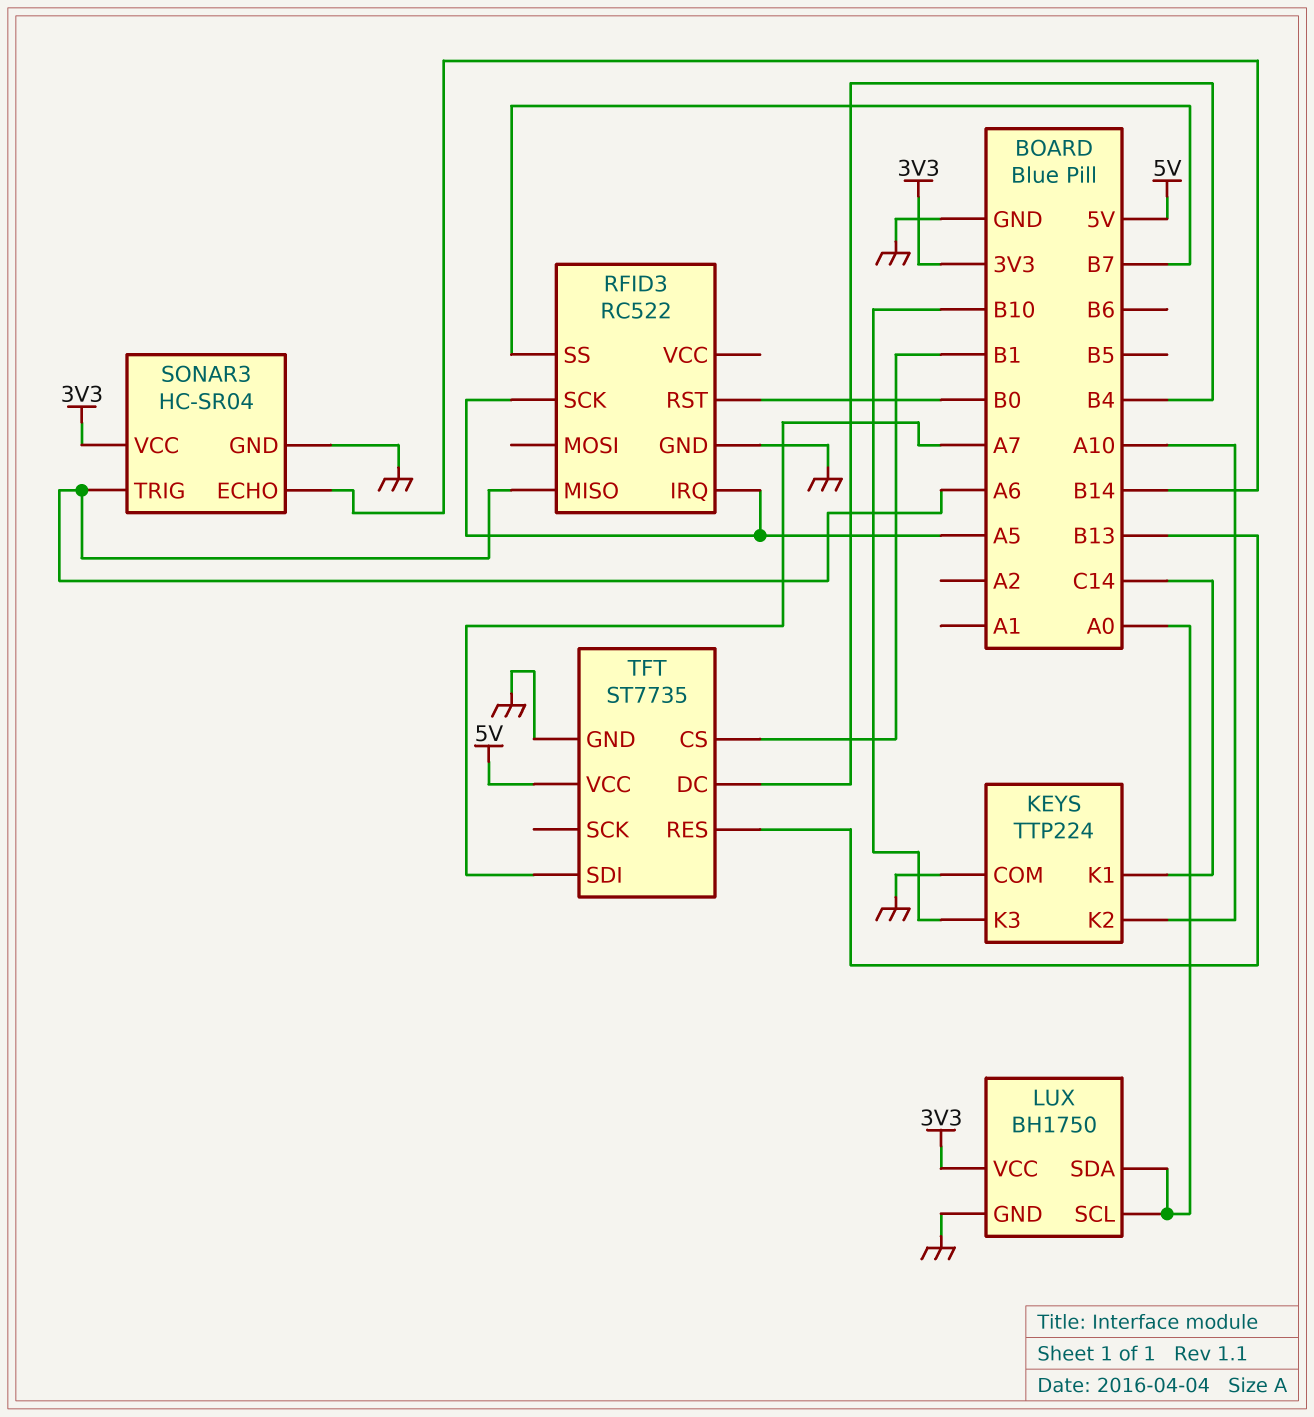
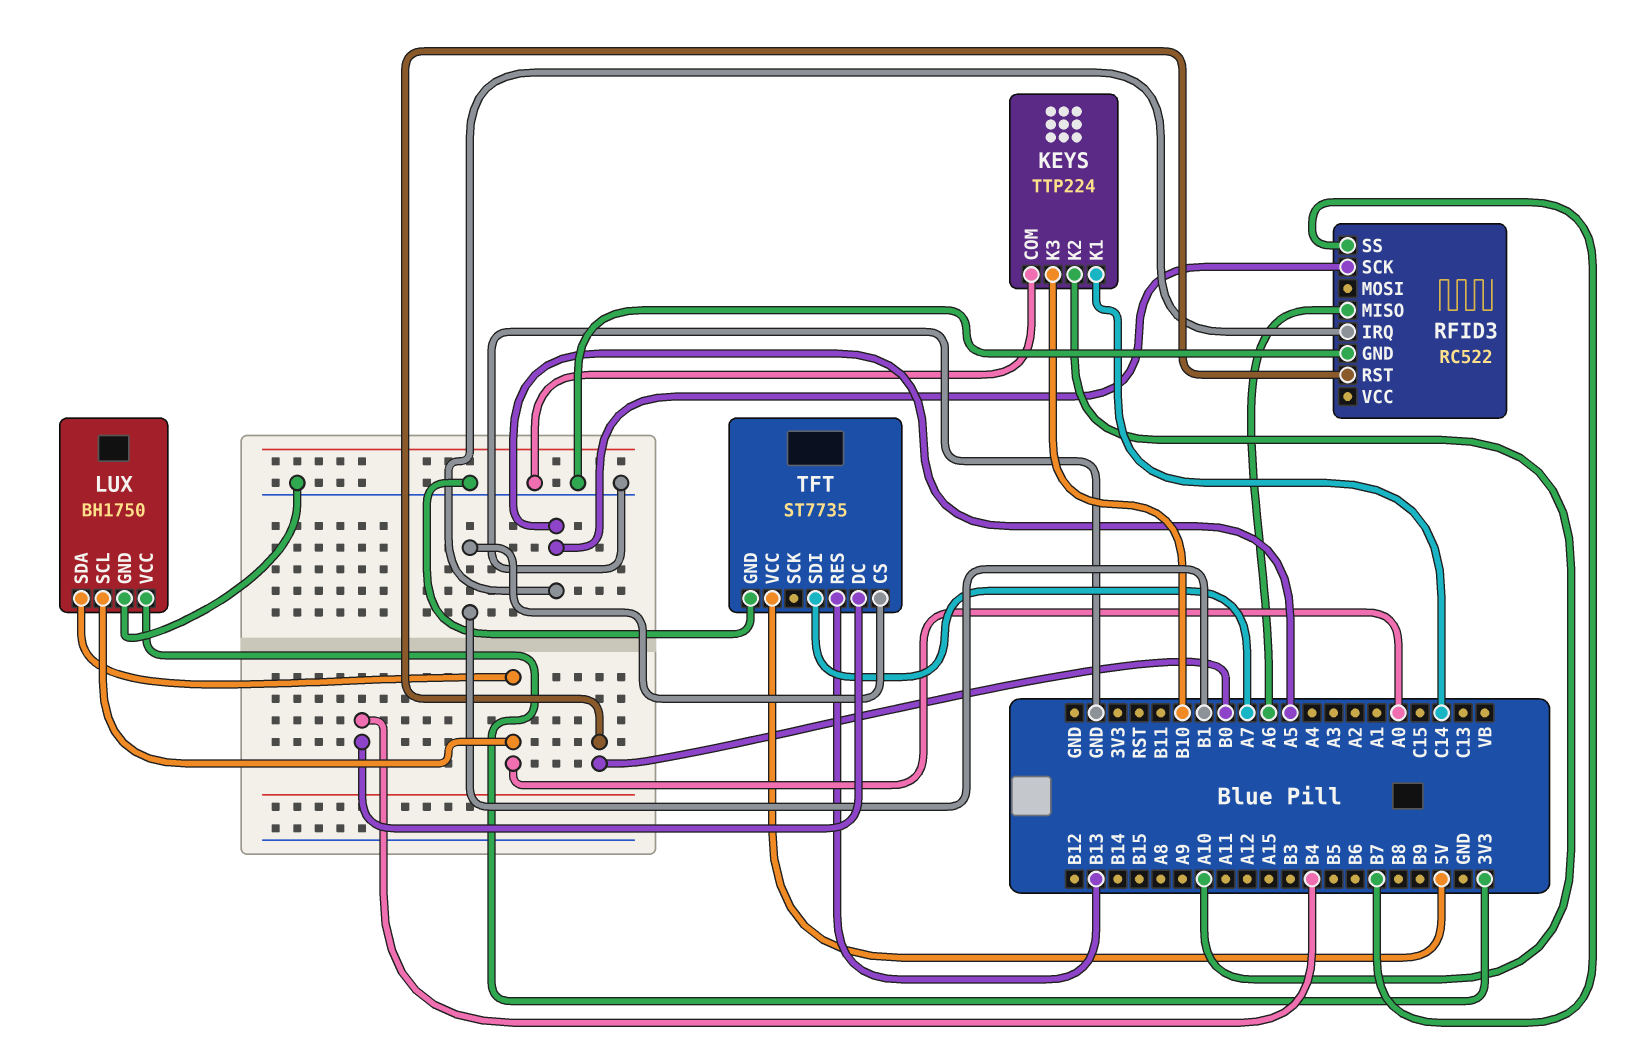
SONAR3: HC-SR04 -> none
SONAR3 pin ECHO: B14 -> none
SONAR3 pin GND: GND -> none
SONAR3 pin TRIG: A6 -> none
SONAR3 pin VCC: 3V3 -> none

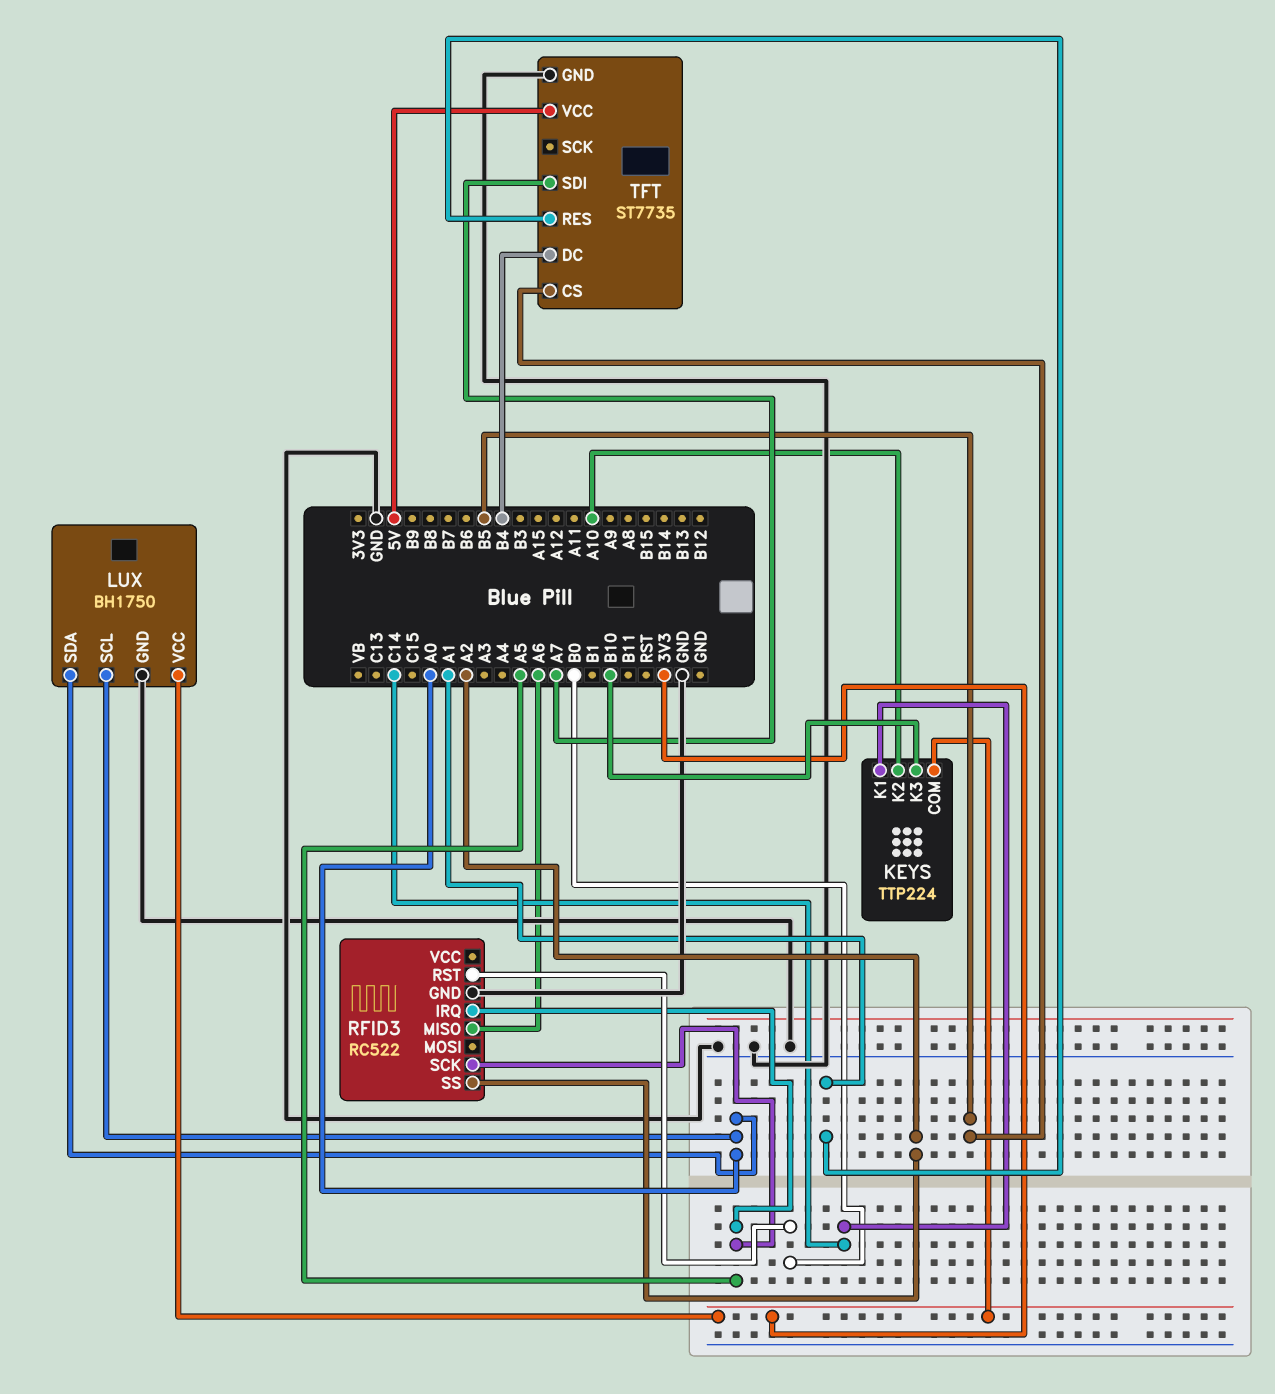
KEYS pin COM: GND -> 3V3
RFID3 pin SS: B7 -> A2
TFT pin CS: B1 -> B5
TFT pin RES: B13 -> A1

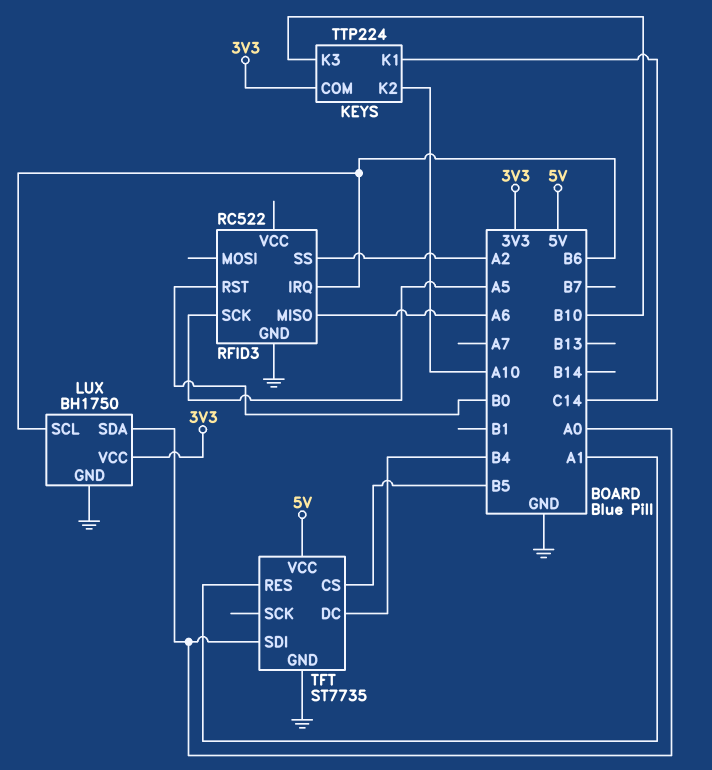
LUX pin SCL: A0 -> B6
RFID3 pin IRQ: A5 -> B6
TFT pin SDI: A7 -> A0

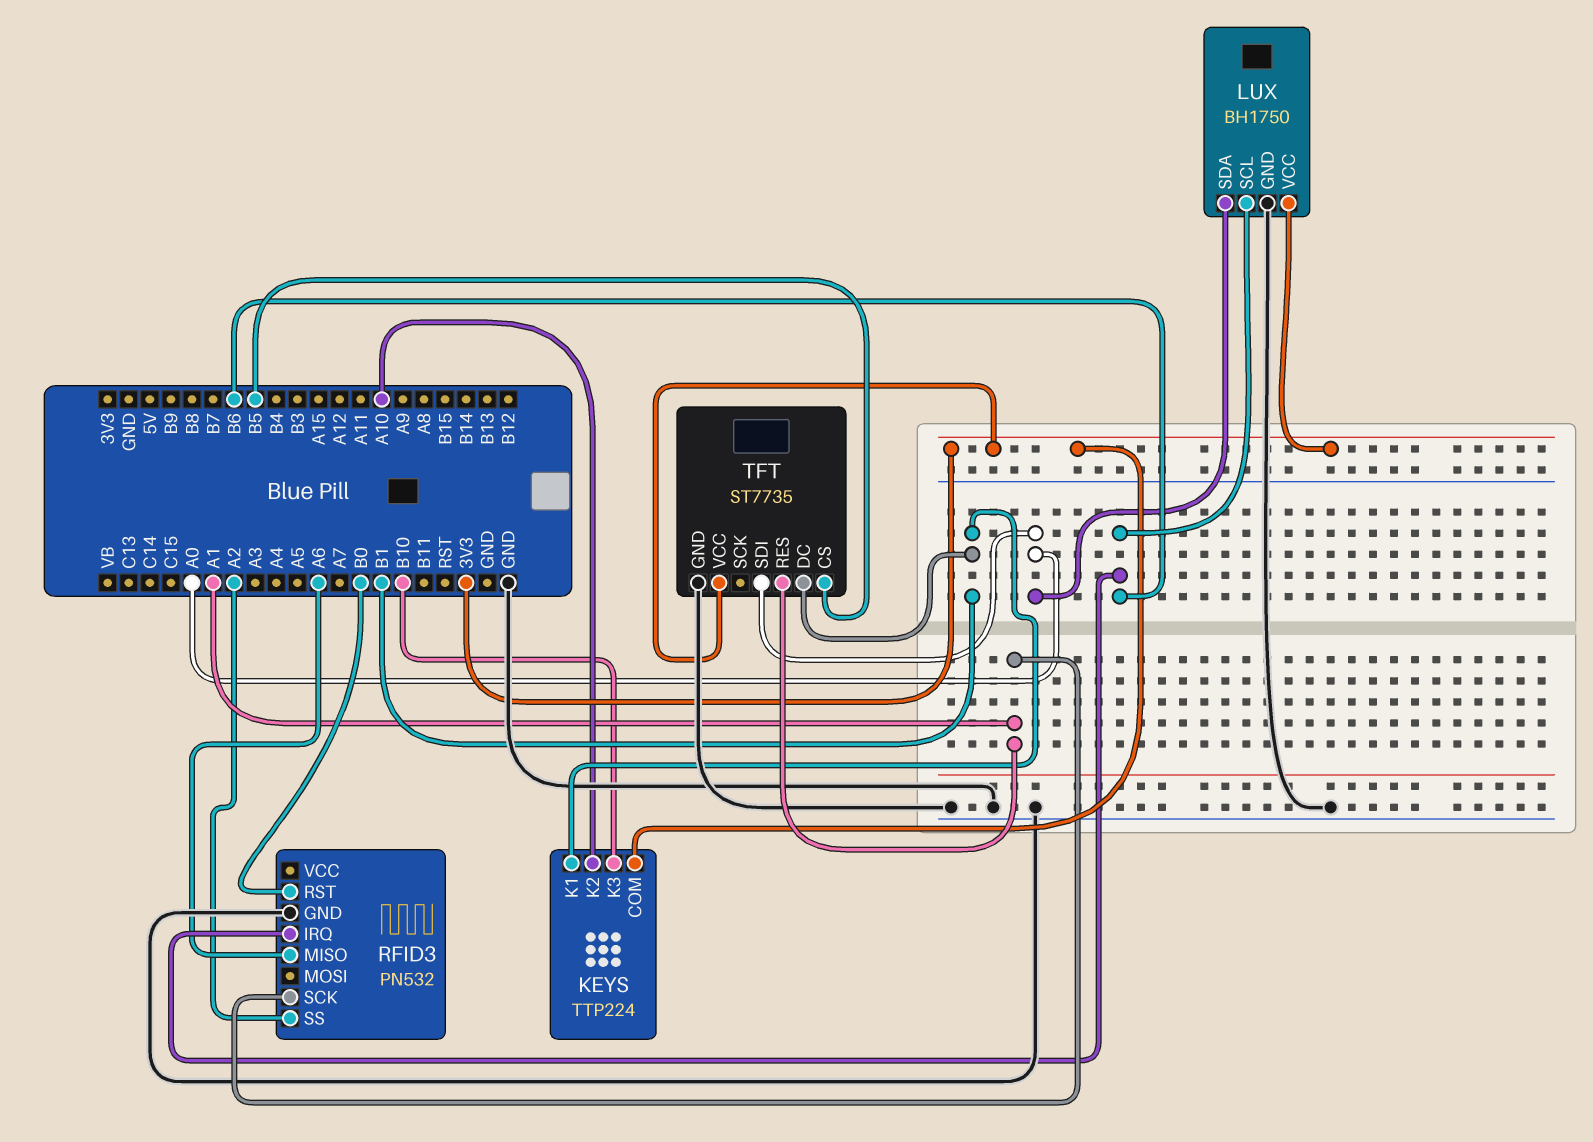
KEYS pin K1: C14 -> B1
RFID3: RC522 -> PN532
RFID3 pin SCK: A5 -> A1
TFT pin DC: B4 -> B1
TFT pin VCC: 5V -> 3V3

